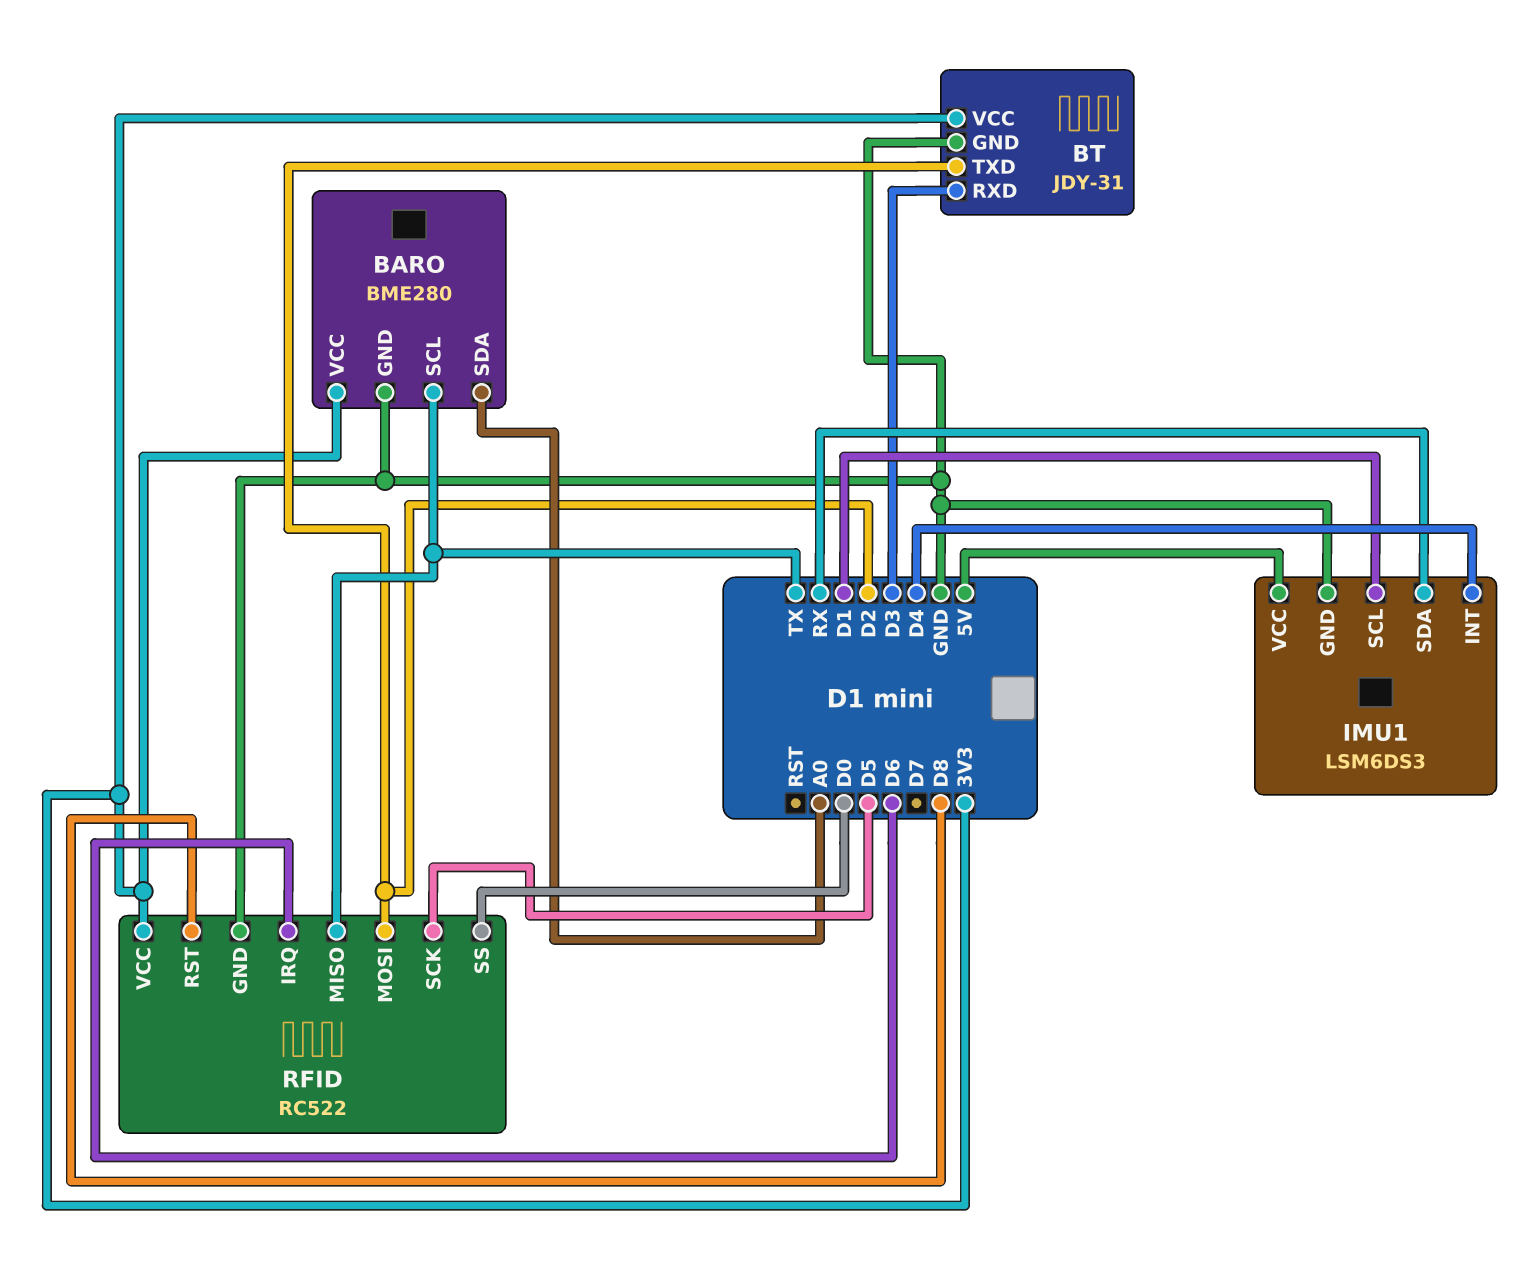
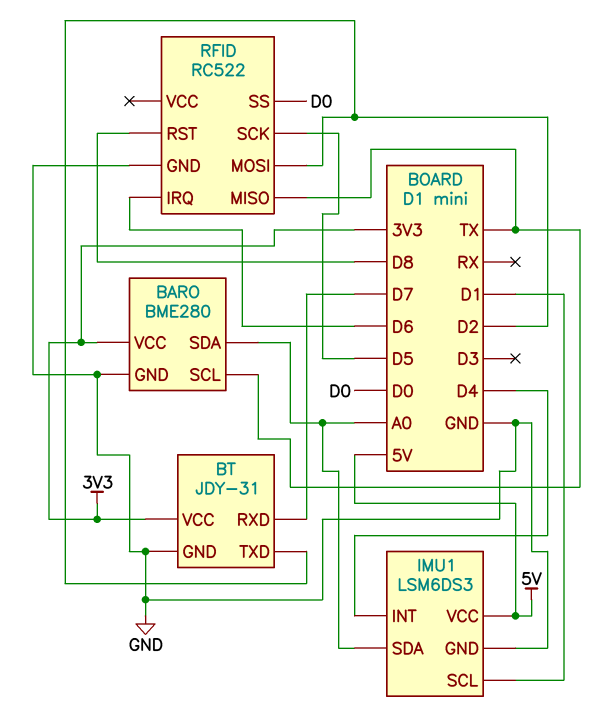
BT pin RXD: D3 -> D7
IMU1 pin SDA: RX -> A0
RFID pin VCC: 3V3 -> none

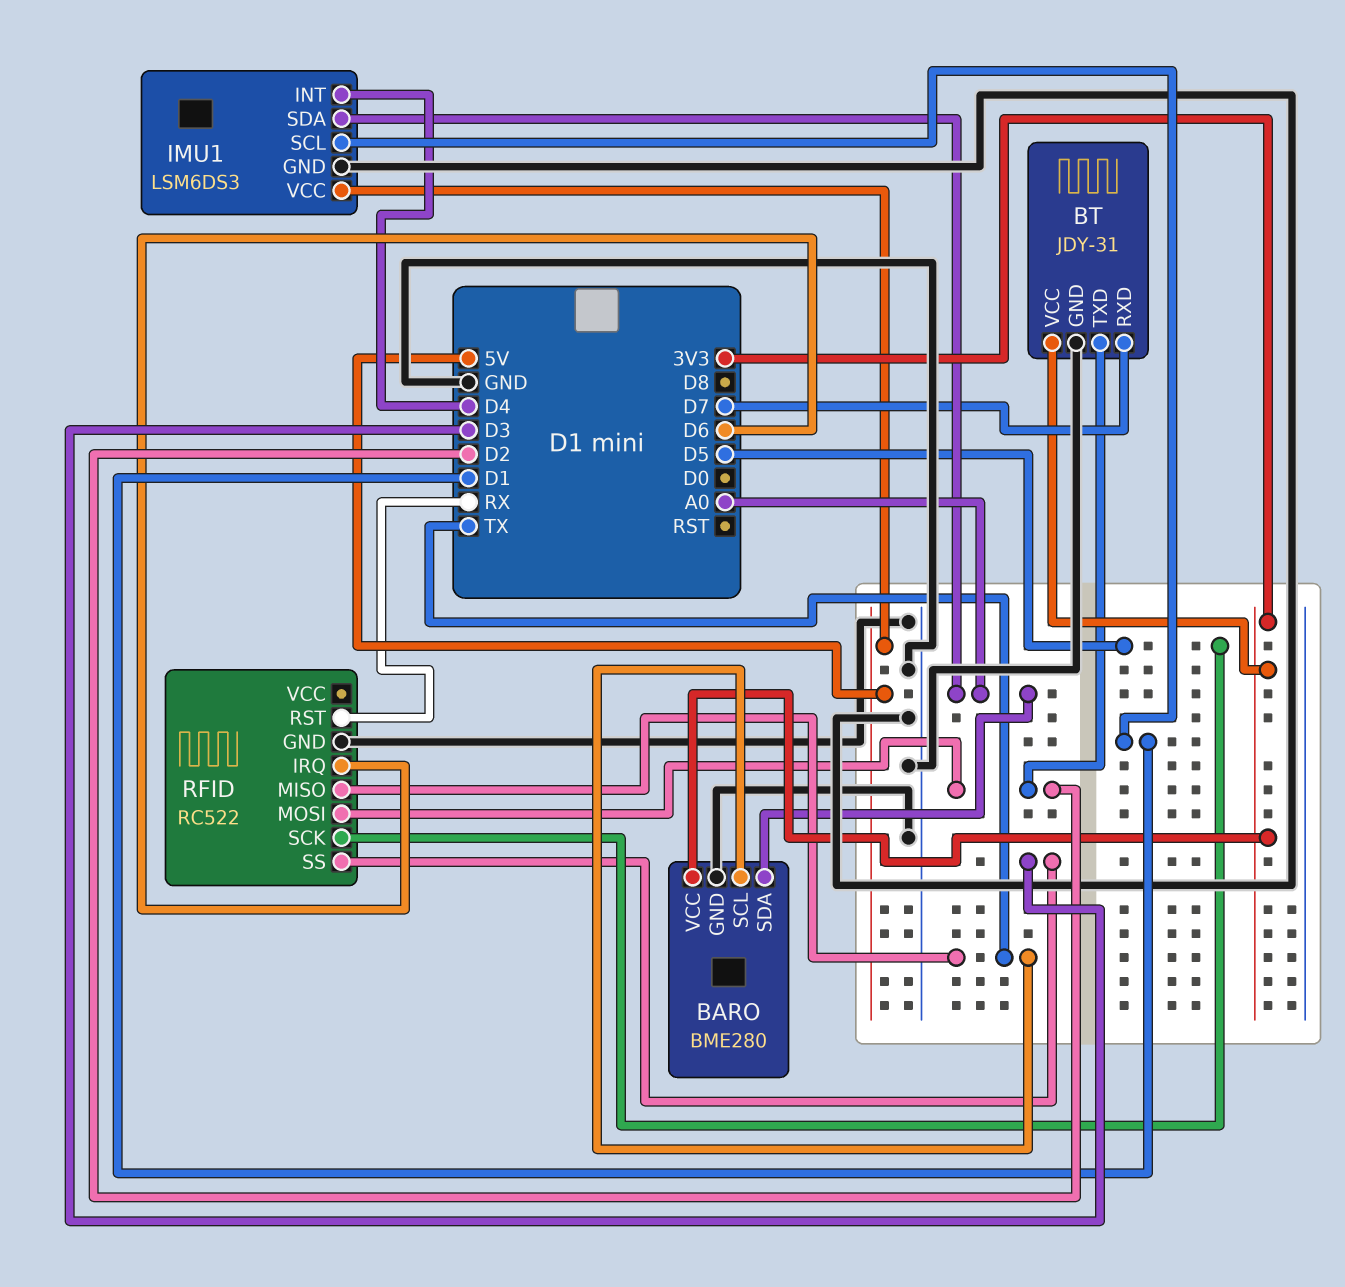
RFID pin RST: D8 -> RX
RFID pin SS: D0 -> D3

